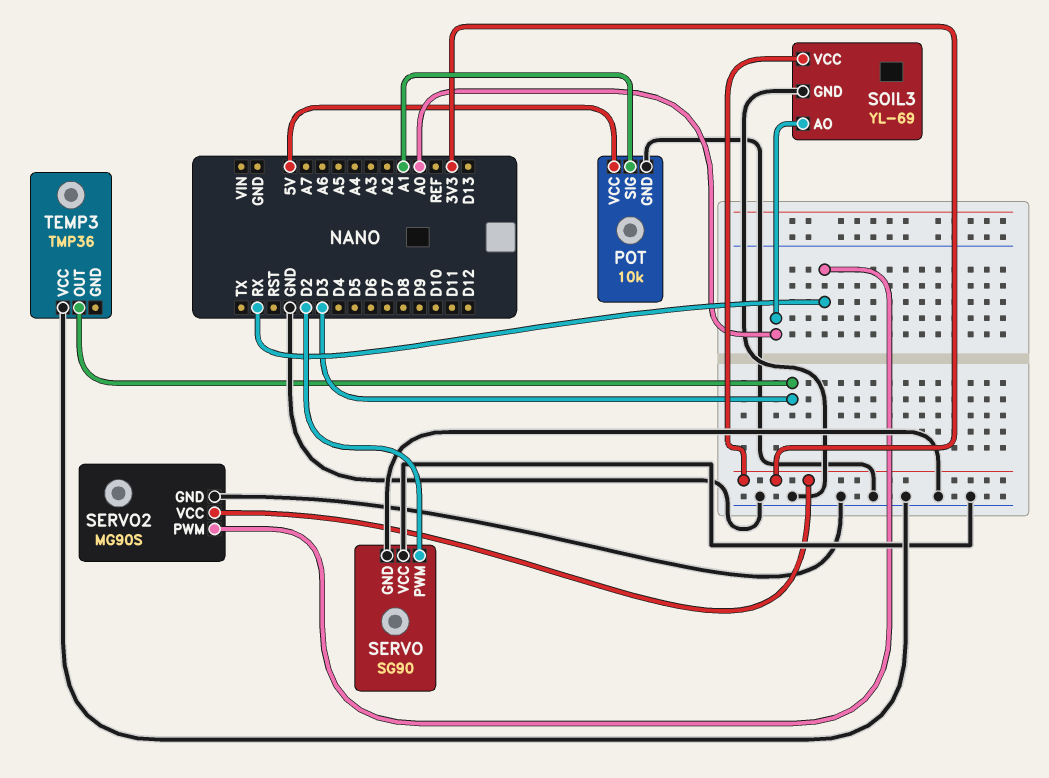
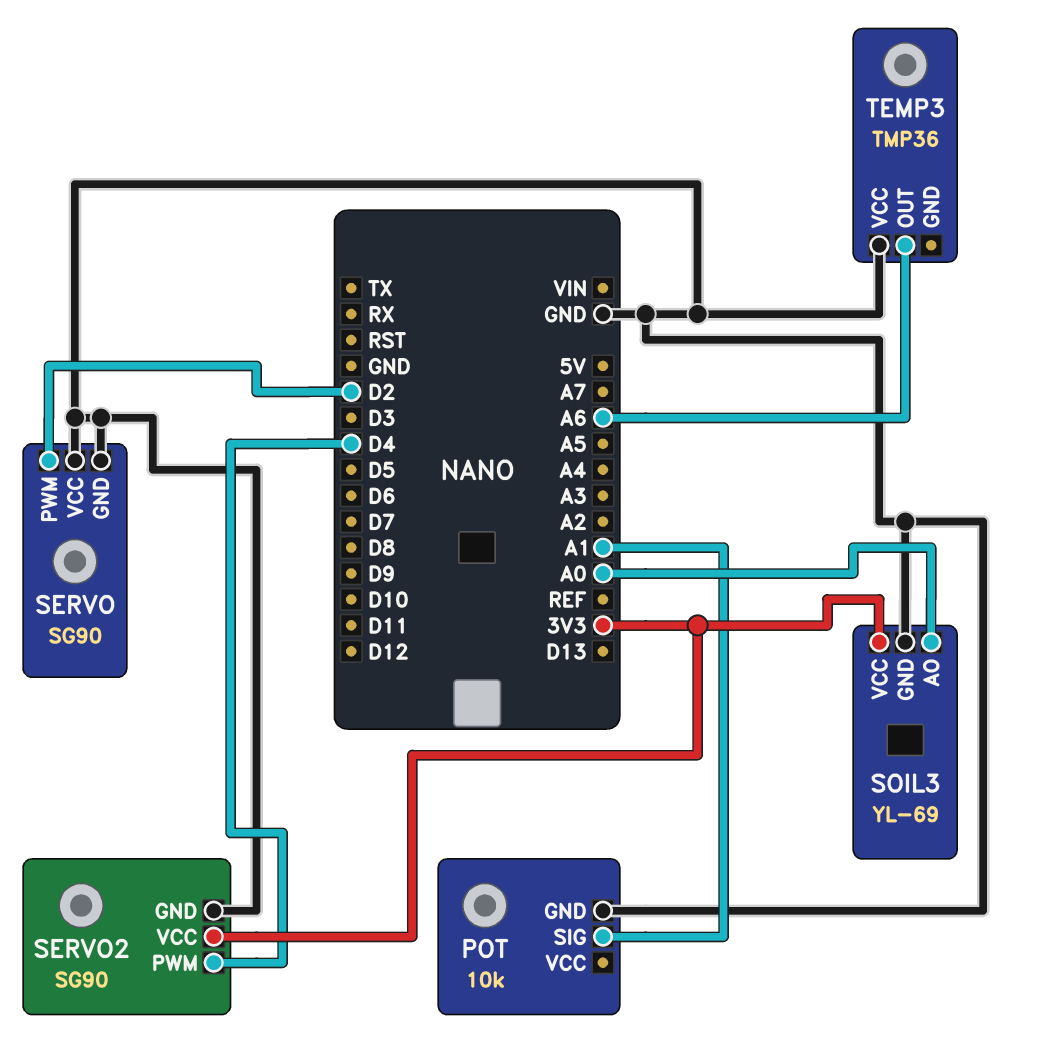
POT pin VCC: 5V -> none
SERVO2: MG90S -> SG90
SERVO2 pin PWM: RX -> D4
TEMP3 pin OUT: D3 -> A6

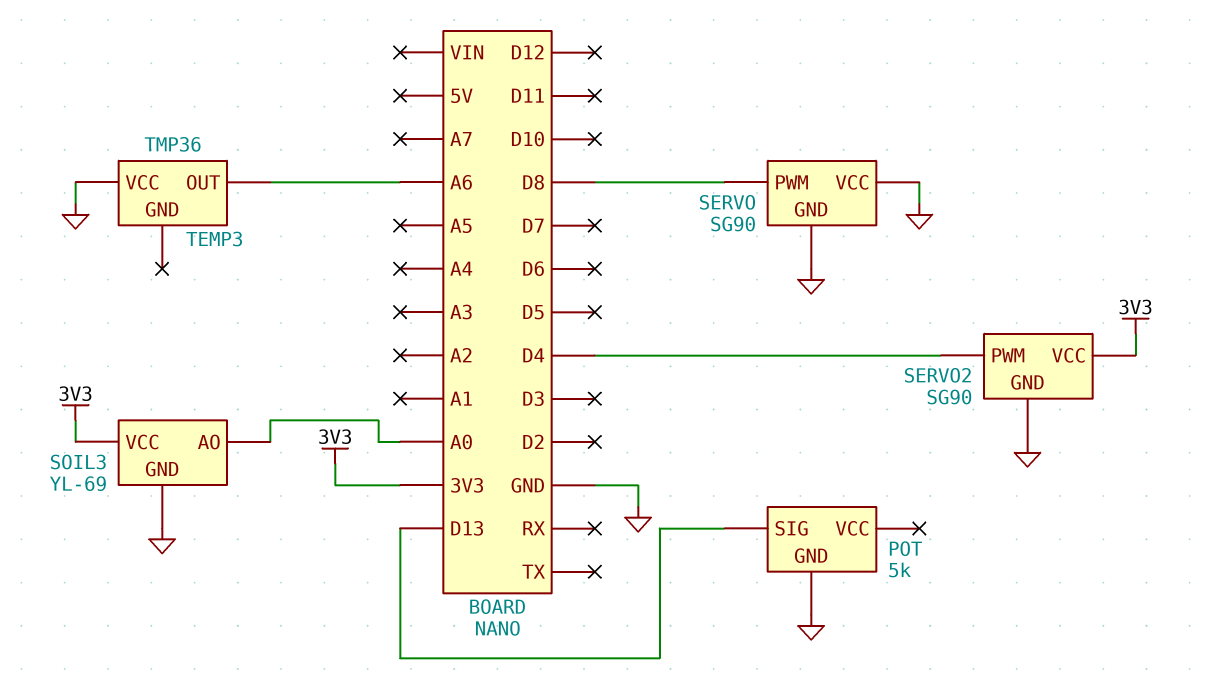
POT: 10k -> 5k
POT pin SIG: A1 -> D13
SERVO pin PWM: D2 -> D8

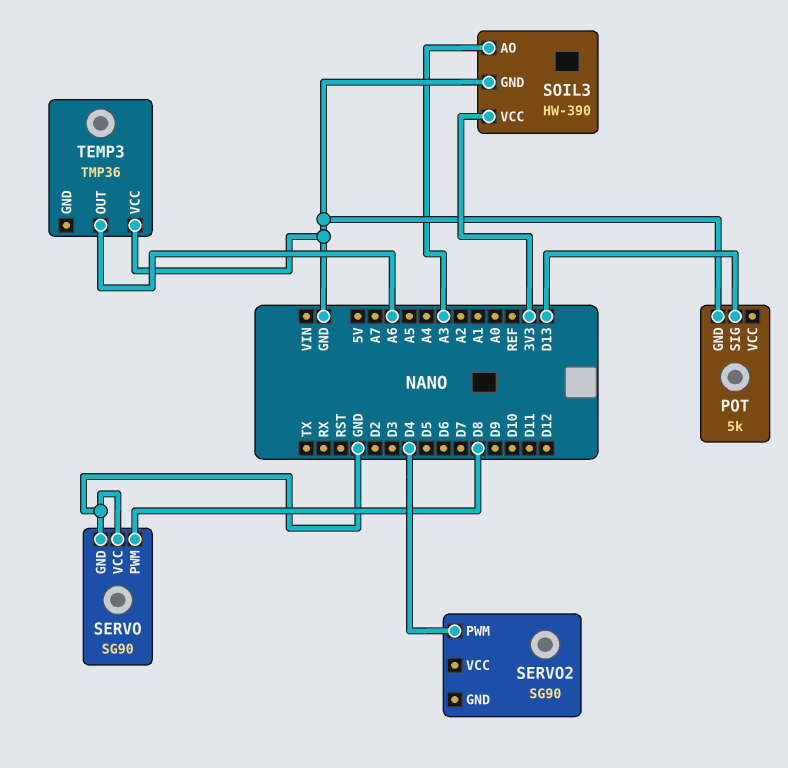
SERVO2 pin GND: GND -> none
SERVO2 pin VCC: 3V3 -> none
SOIL3: YL-69 -> HW-390
SOIL3 pin AO: A0 -> A3

